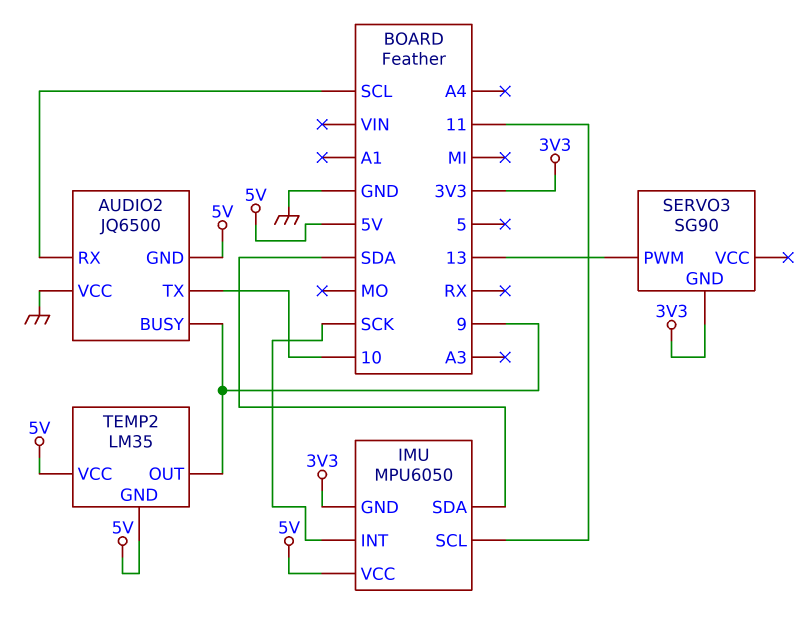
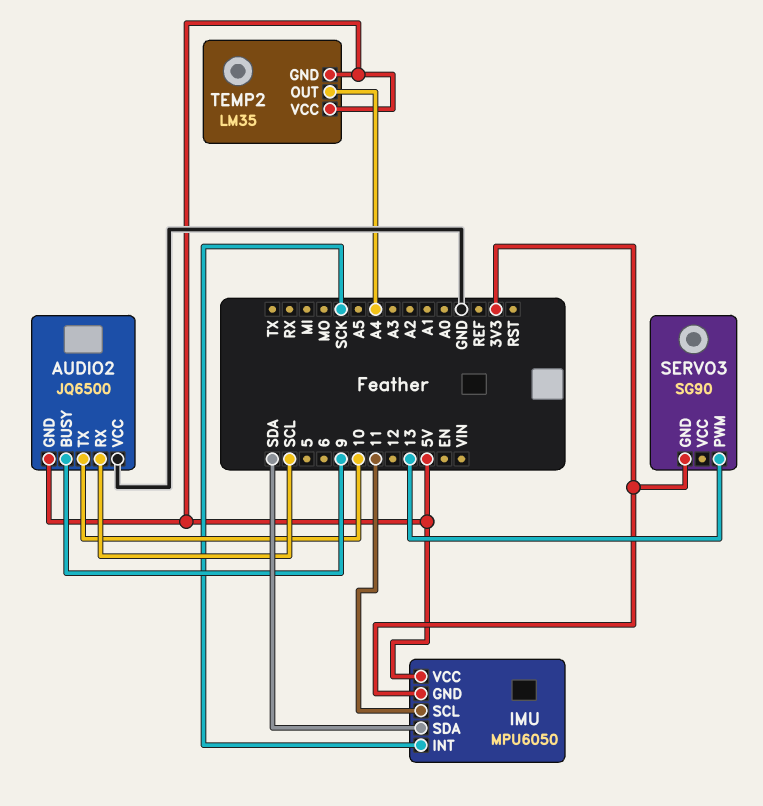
TEMP2 pin OUT: 9 -> A4

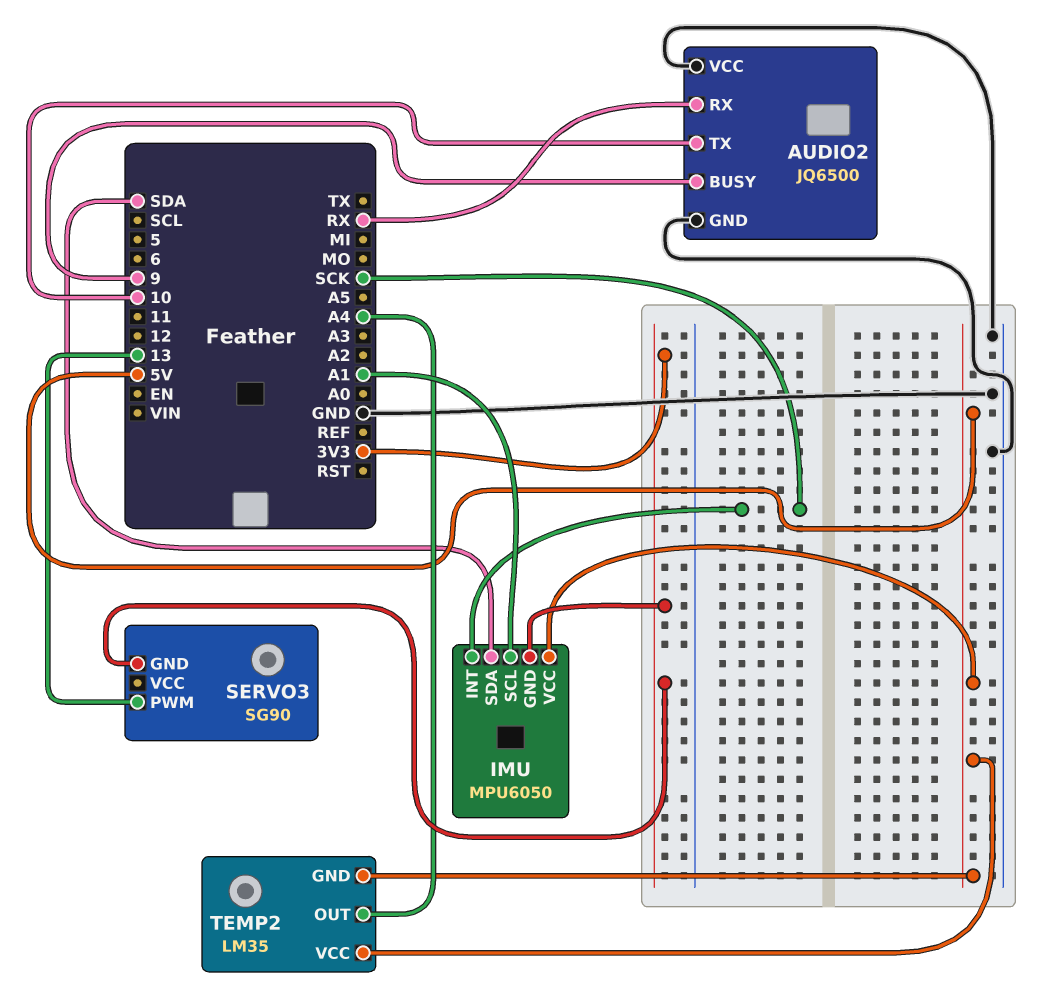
AUDIO2 pin GND: 5V -> GND
AUDIO2 pin RX: SCL -> RX
IMU pin SCL: 11 -> A1

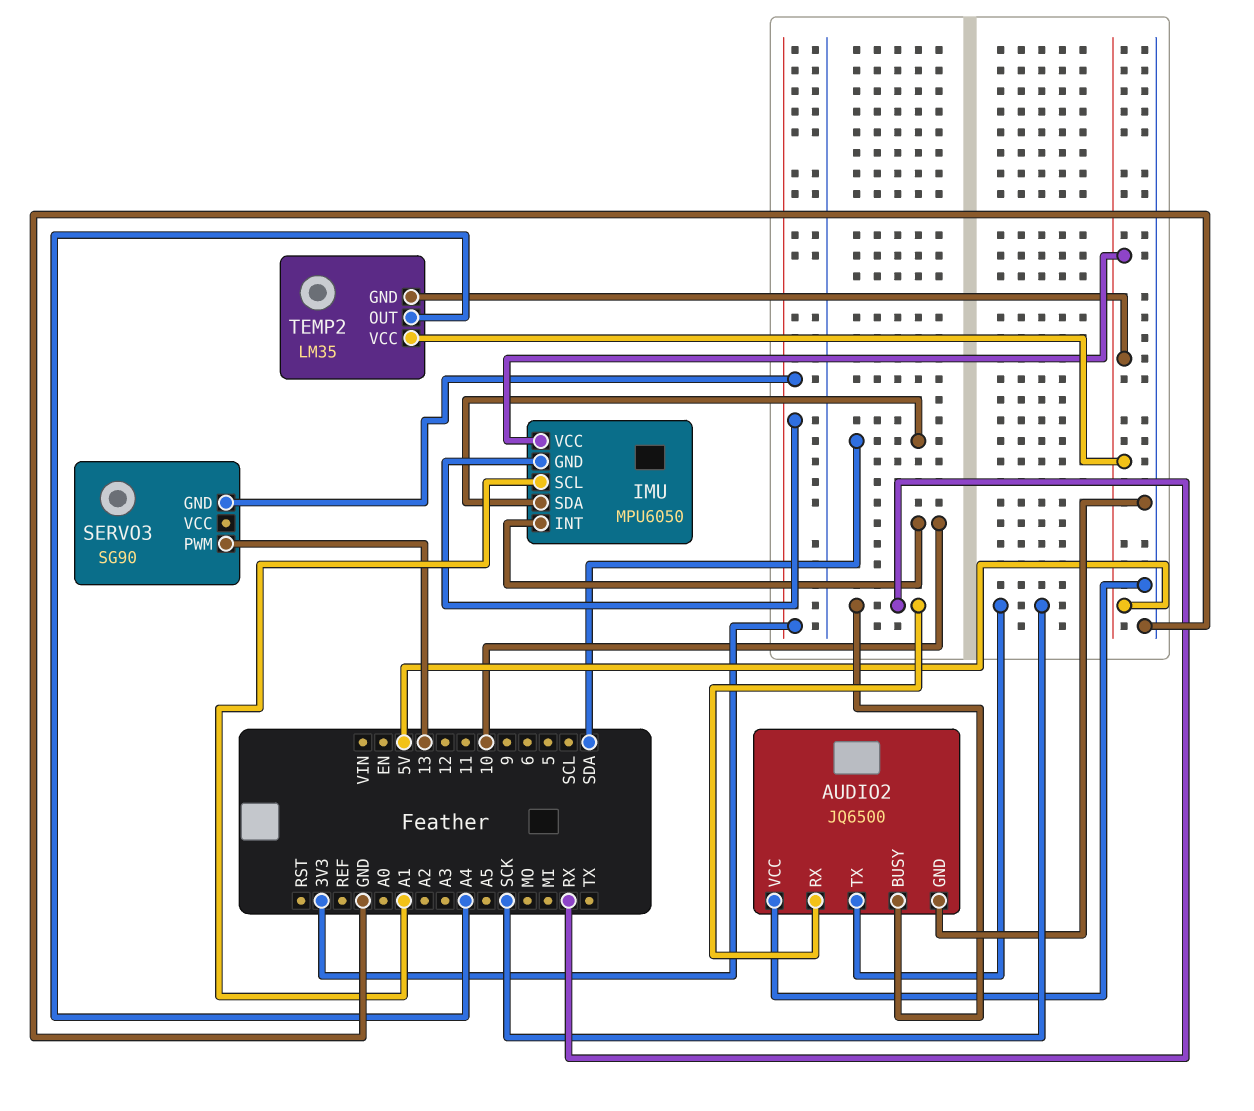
AUDIO2 pin BUSY: 9 -> RX
AUDIO2 pin TX: 10 -> SCK
IMU pin INT: SCK -> 10

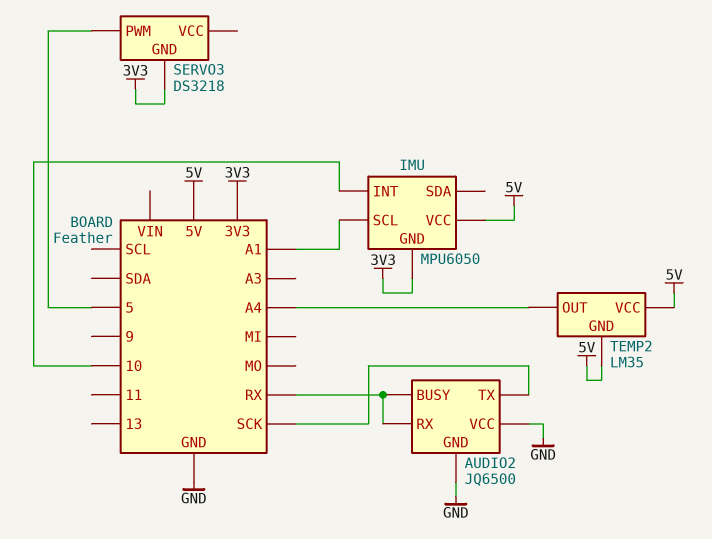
IMU pin SDA: SDA -> none
SERVO3: SG90 -> DS3218
SERVO3 pin PWM: 13 -> 5

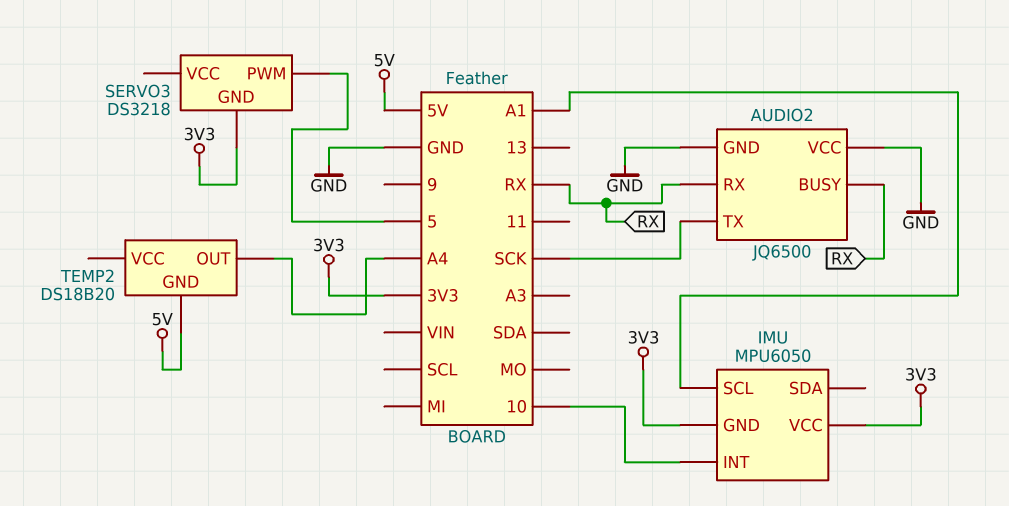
IMU pin VCC: 5V -> 3V3
TEMP2: LM35 -> DS18B20
TEMP2 pin VCC: 5V -> none

